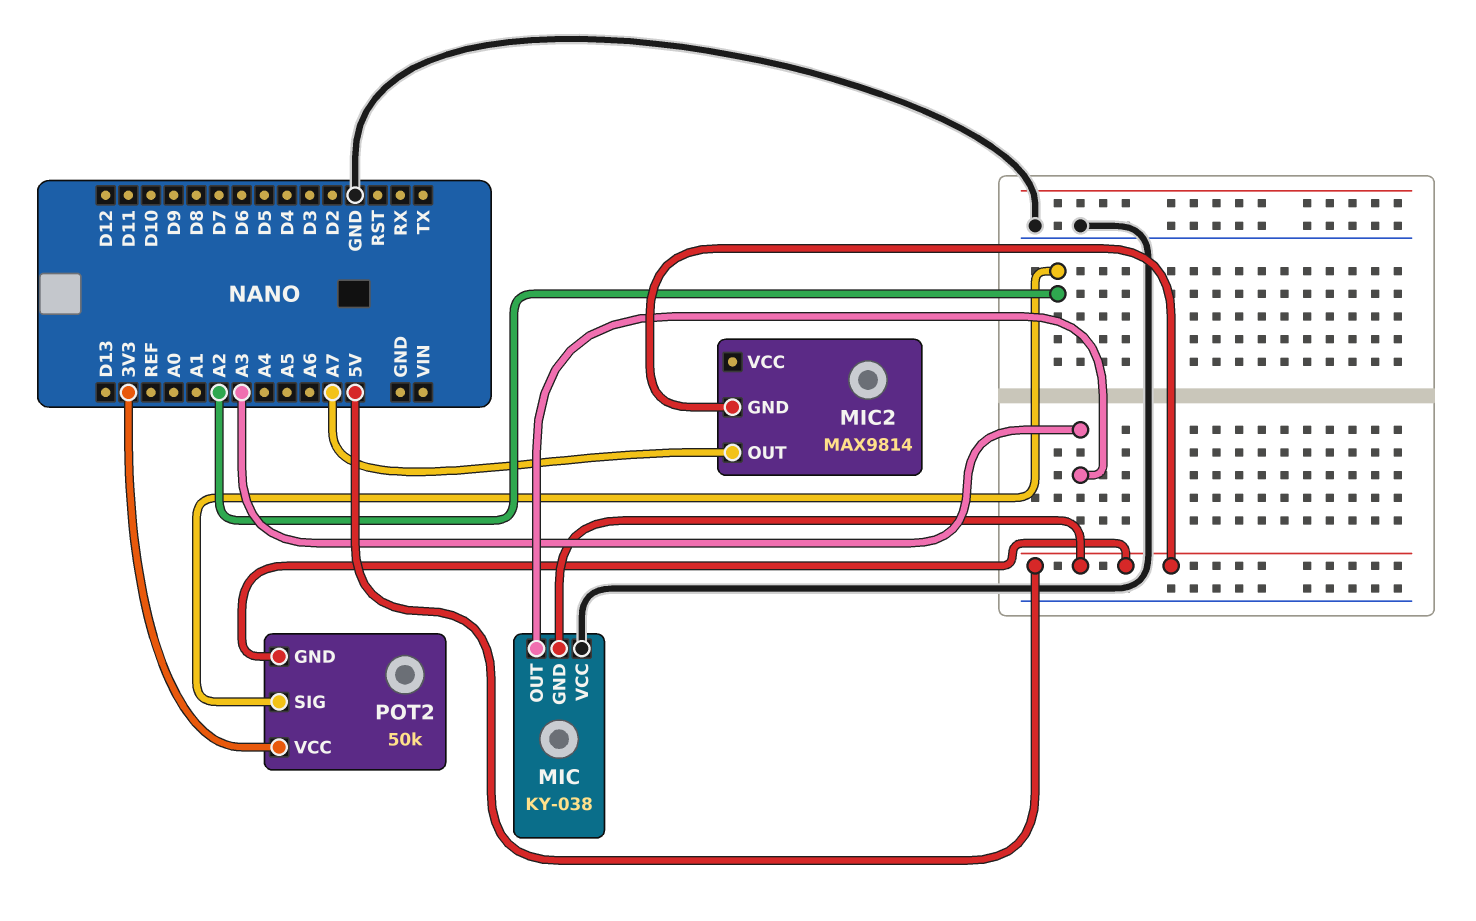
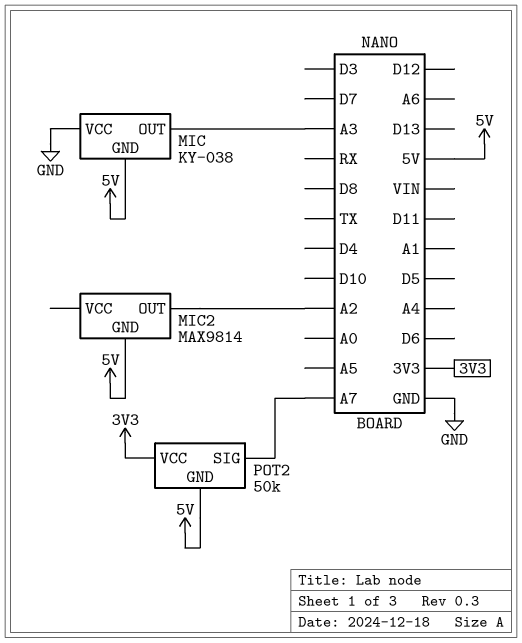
MIC2 pin OUT: A7 -> A2
POT2 pin SIG: A2 -> A7

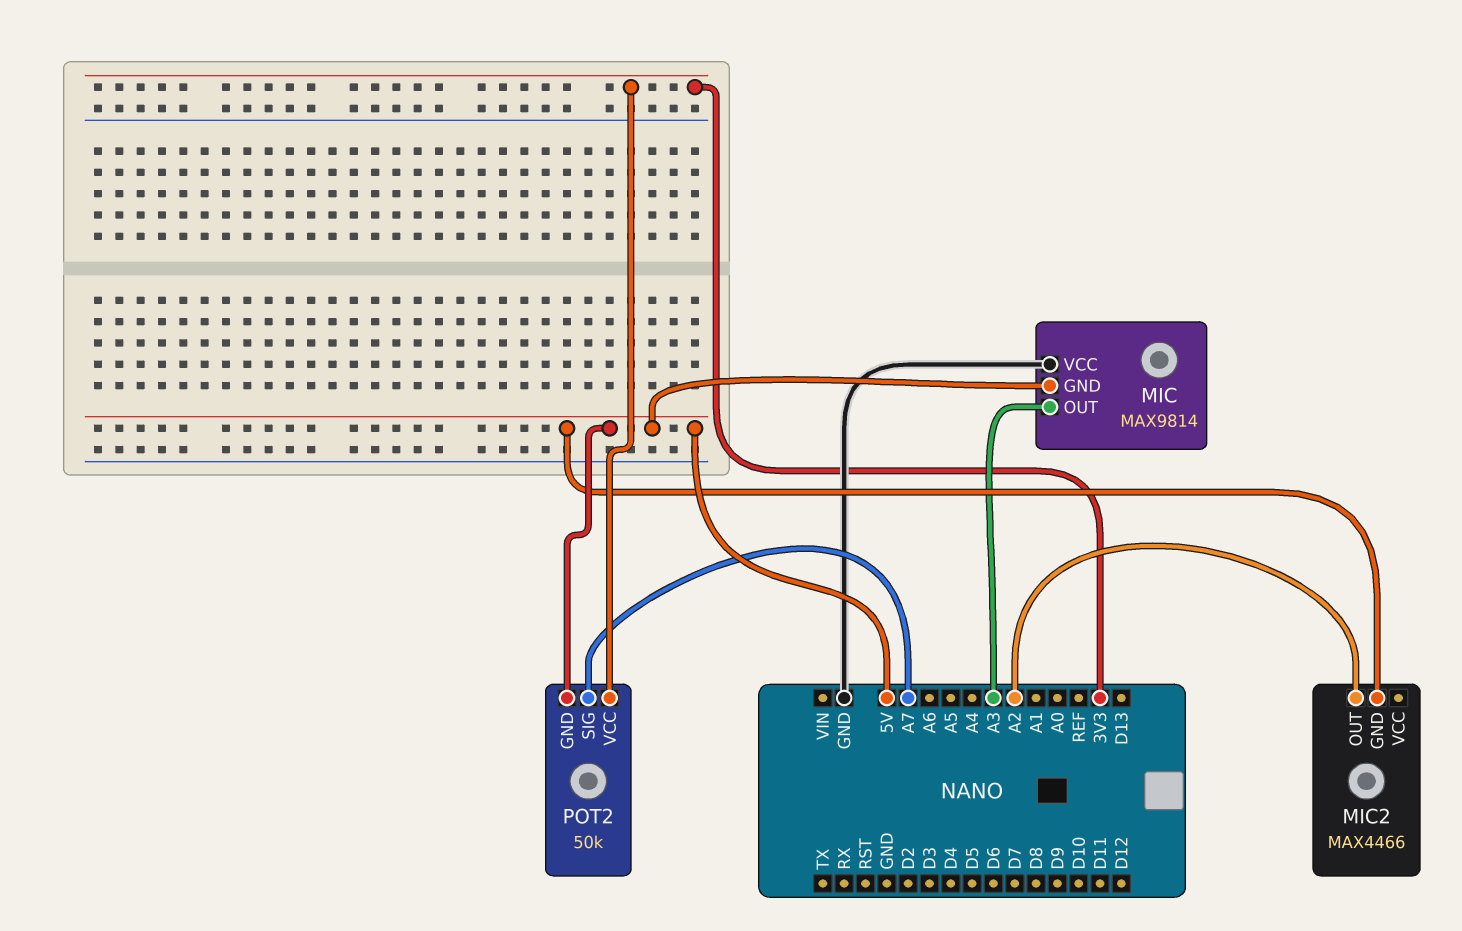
MIC: KY-038 -> MAX9814
MIC2: MAX9814 -> MAX4466

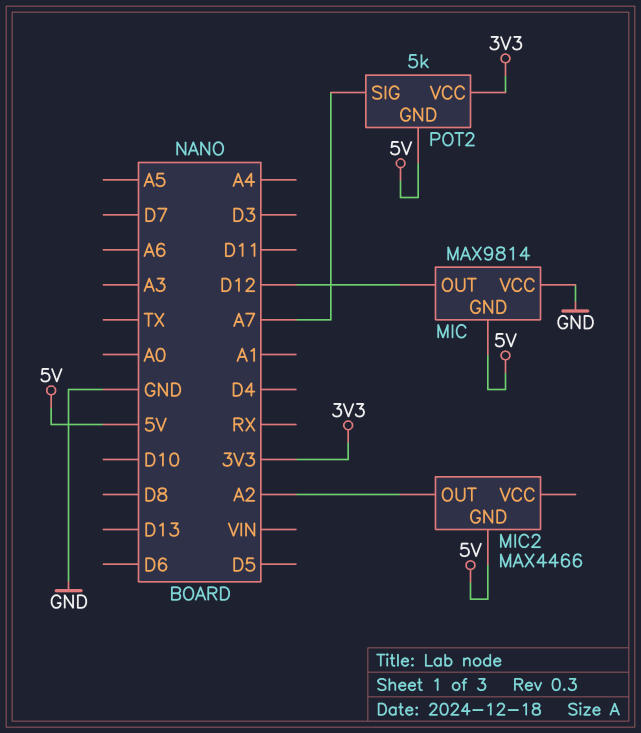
MIC pin OUT: A3 -> D12
POT2: 50k -> 5k

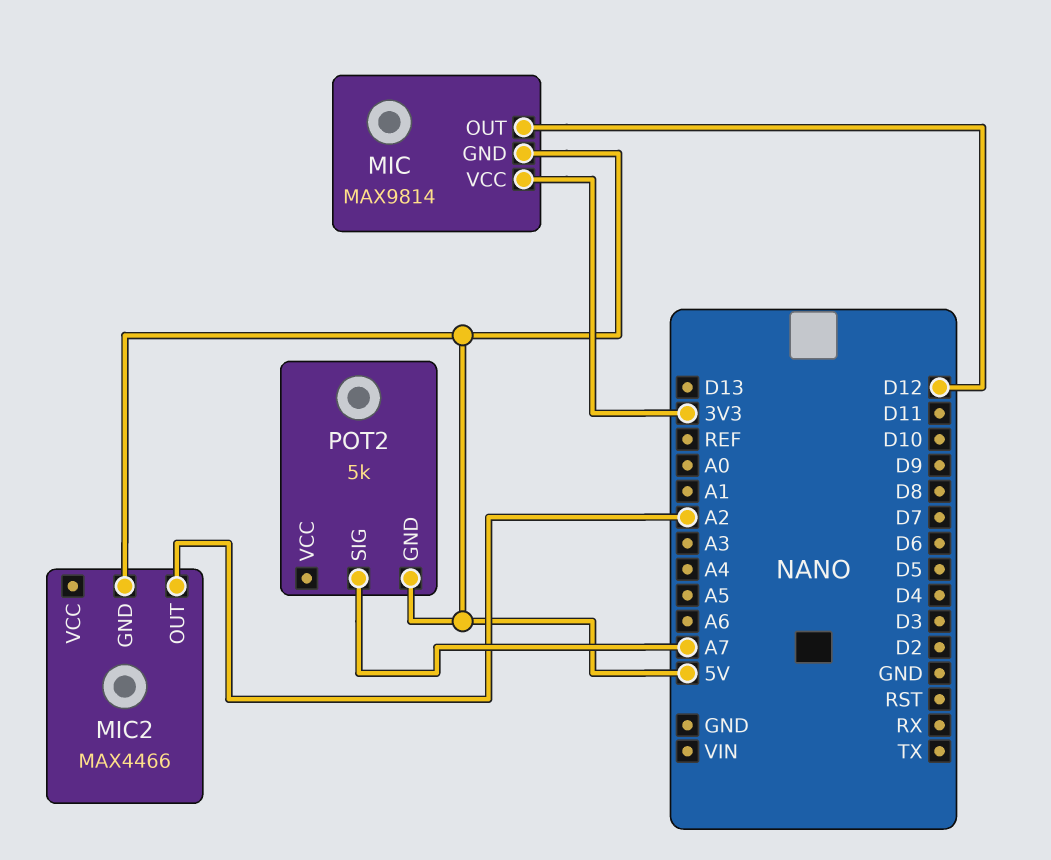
MIC pin VCC: GND -> 3V3
POT2 pin VCC: 3V3 -> none

